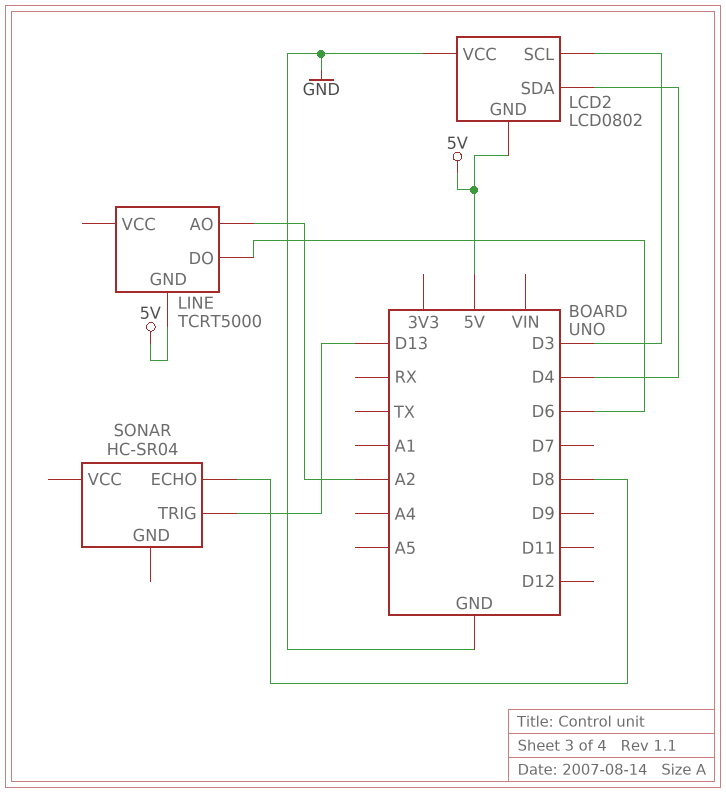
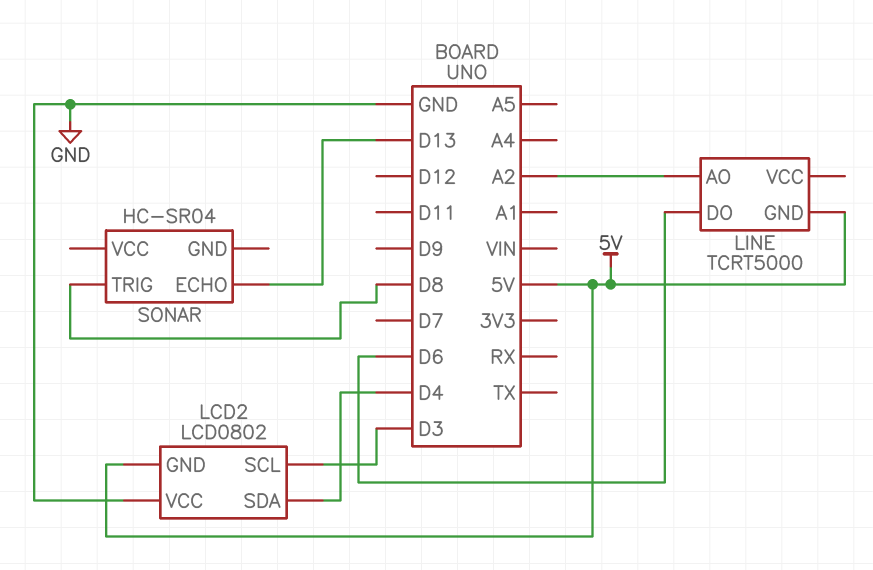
SONAR pin ECHO: D8 -> D13
SONAR pin TRIG: D13 -> D8

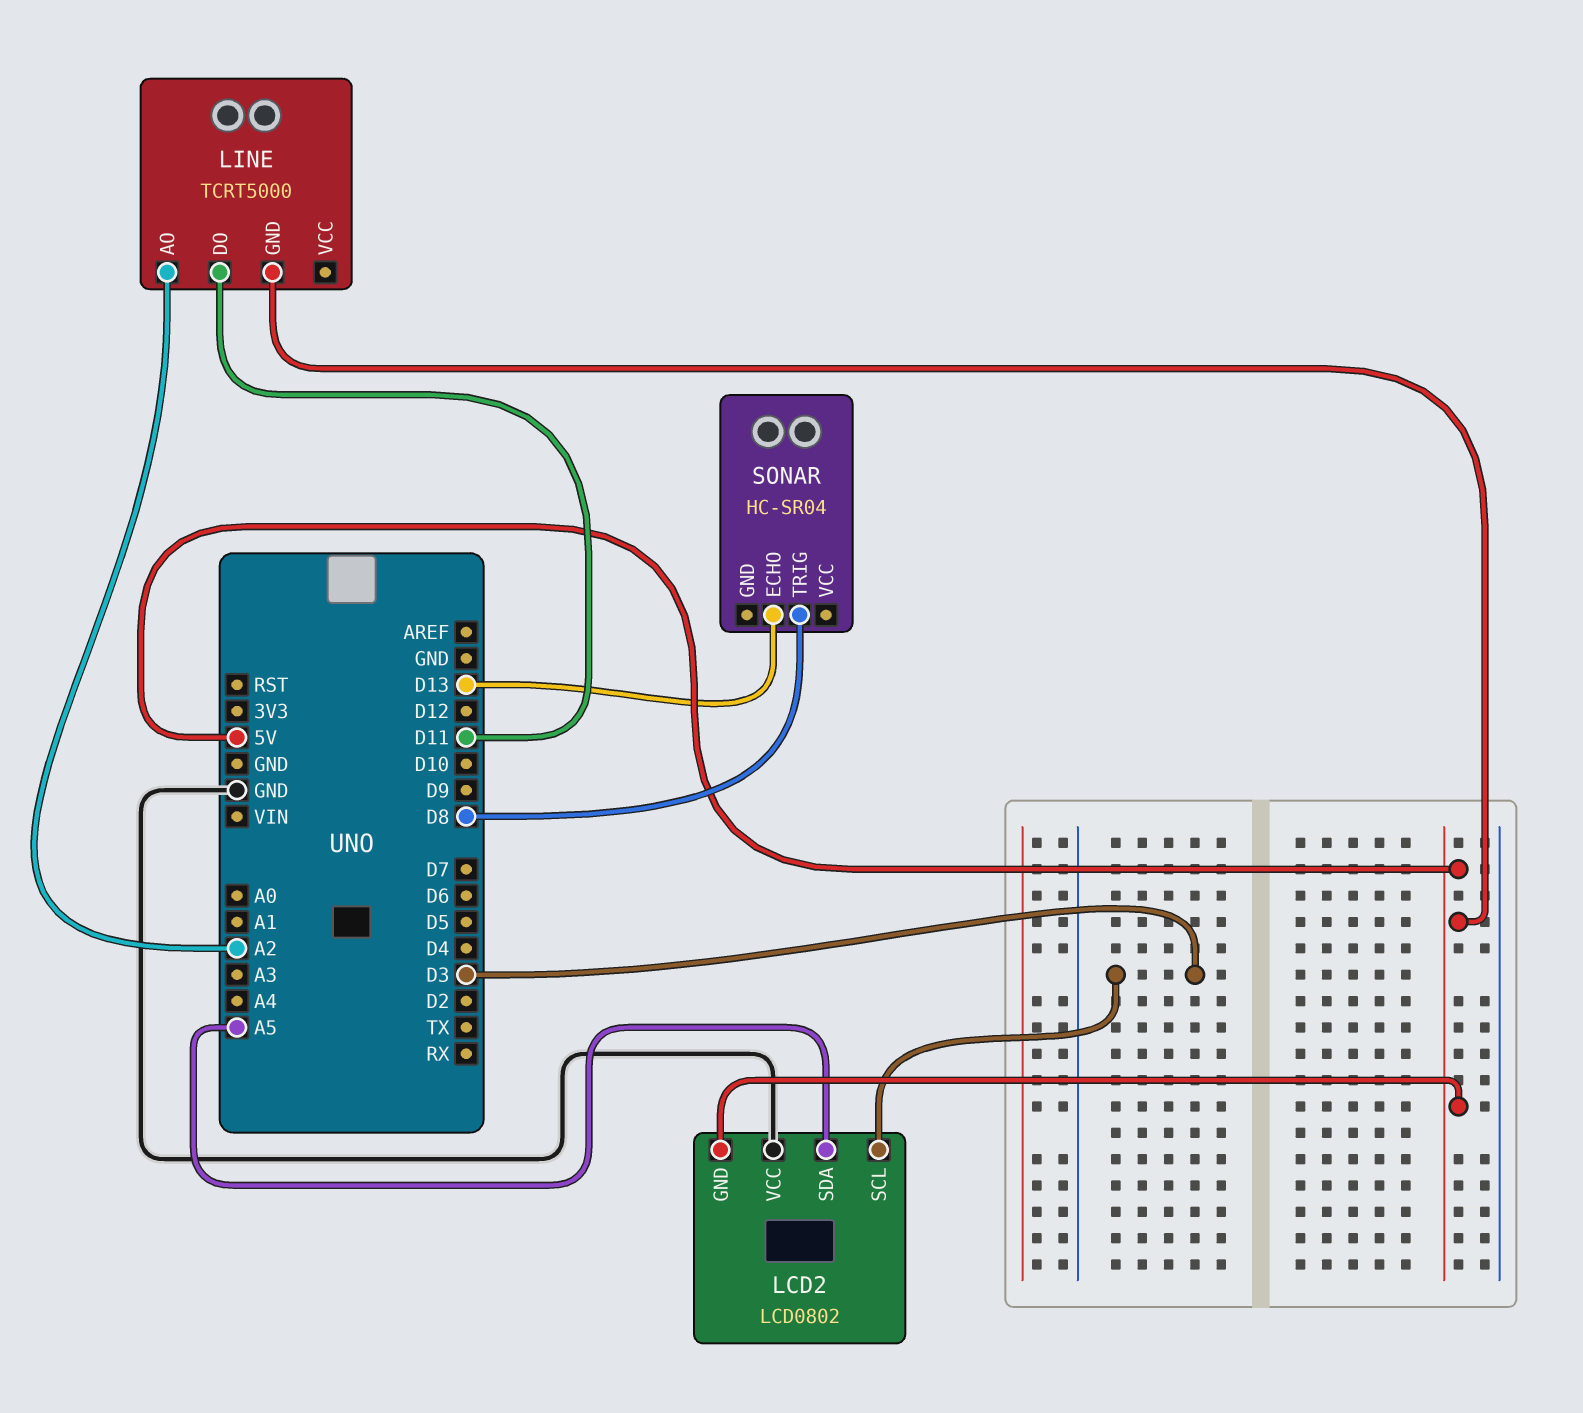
LCD2 pin SDA: D4 -> A5
LINE pin DO: D6 -> D11

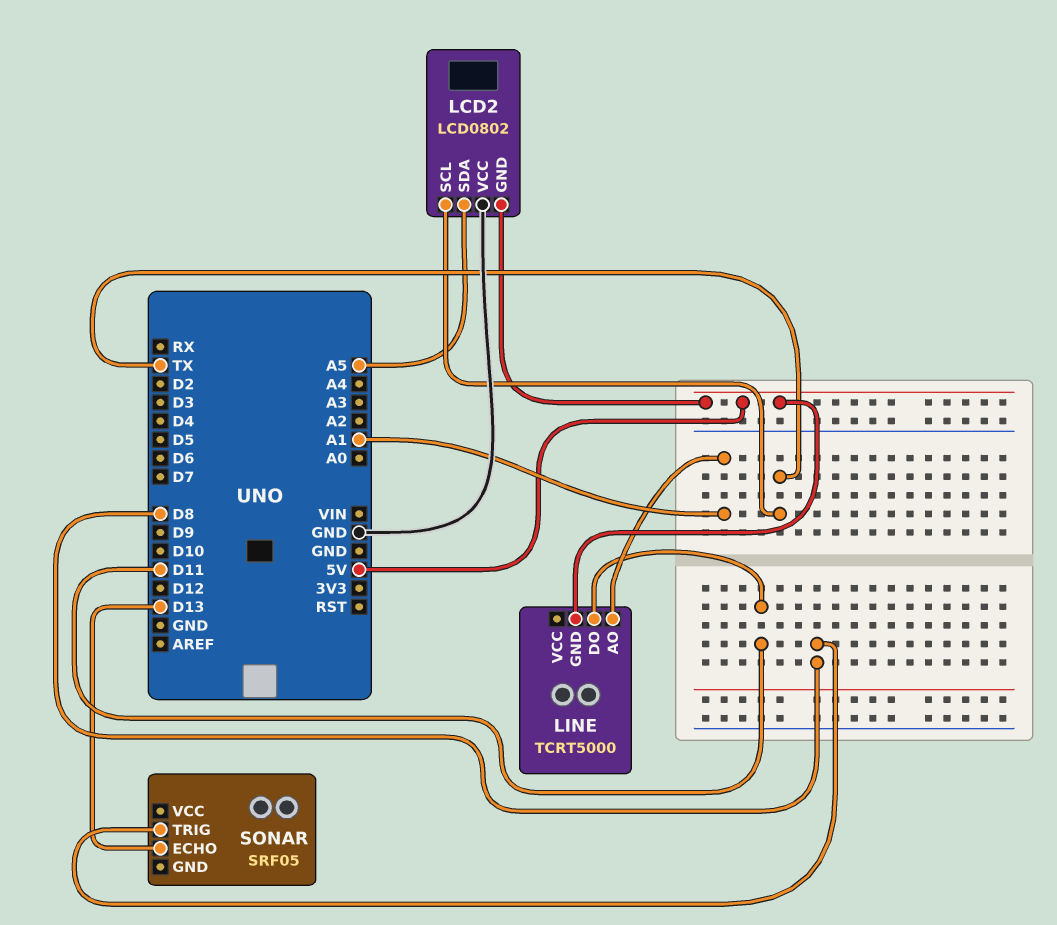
LCD2 pin SCL: D3 -> TX
LINE pin AO: A2 -> A1
SONAR: HC-SR04 -> SRF05

